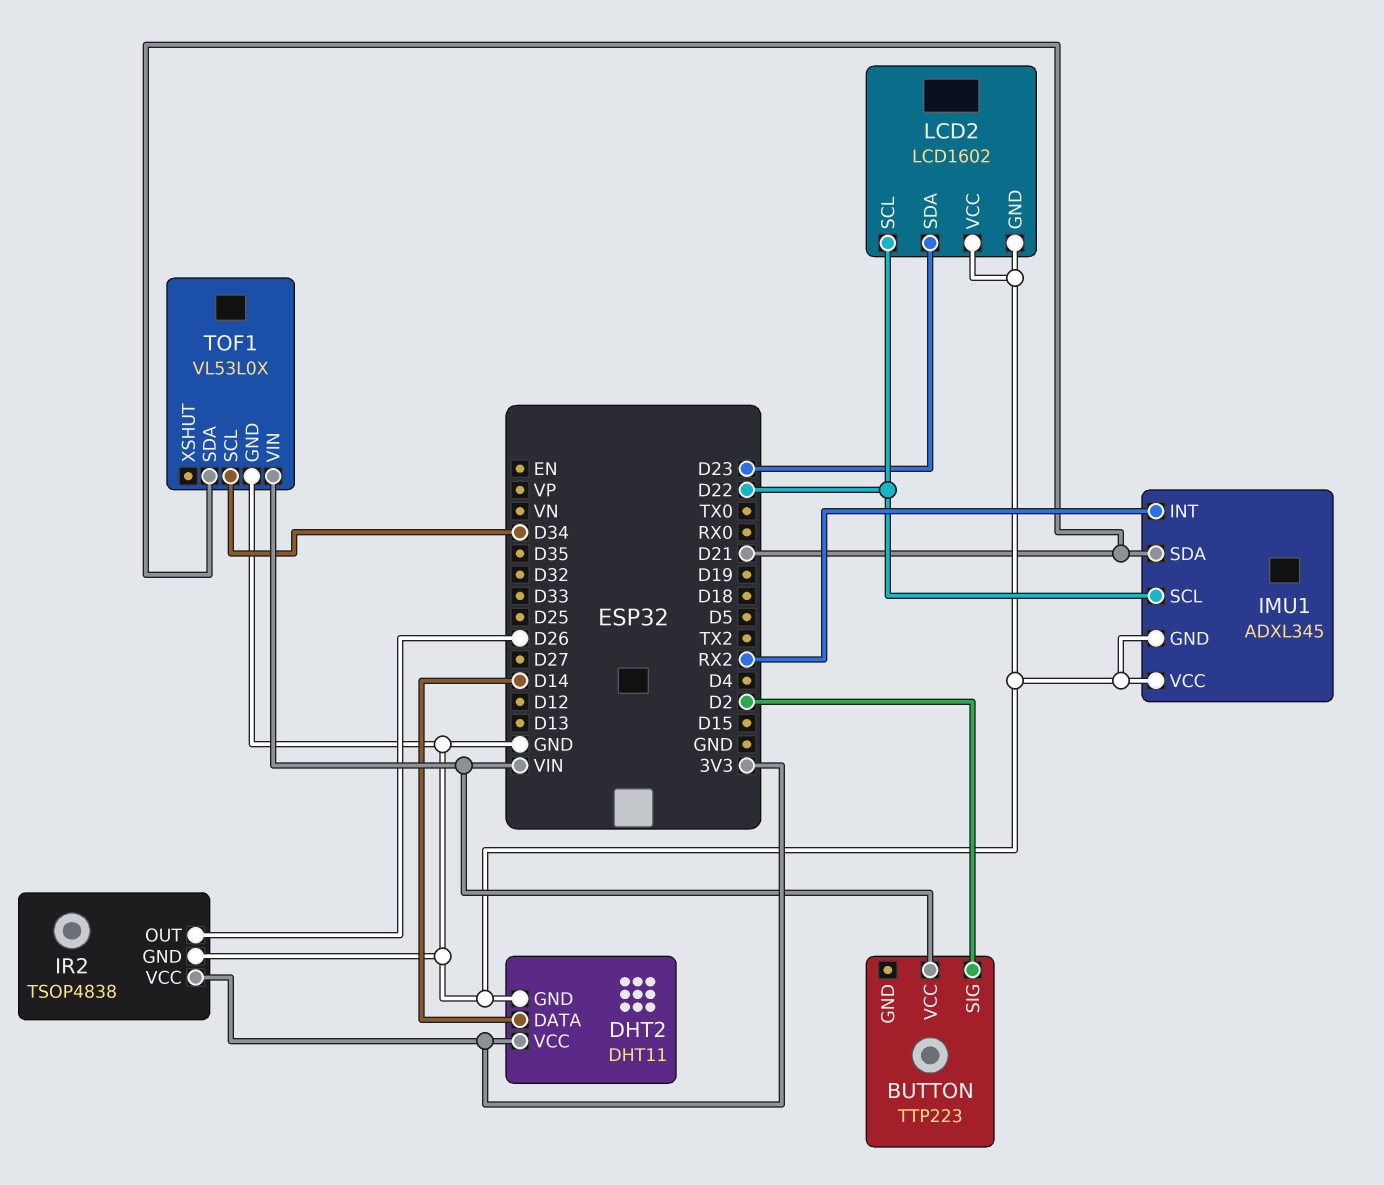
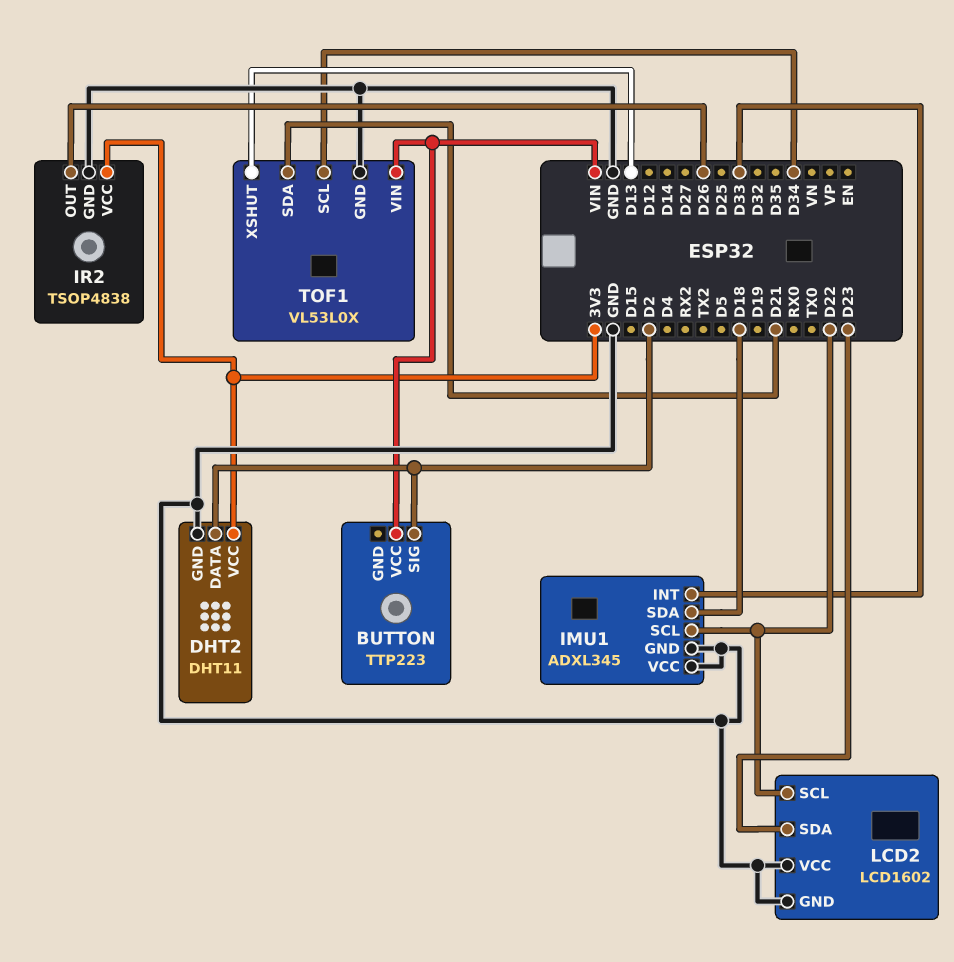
DHT2 pin DATA: D14 -> D2
IMU1 pin INT: RX2 -> D33
IMU1 pin SDA: D21 -> D18
TOF1 pin XSHUT: none -> D13

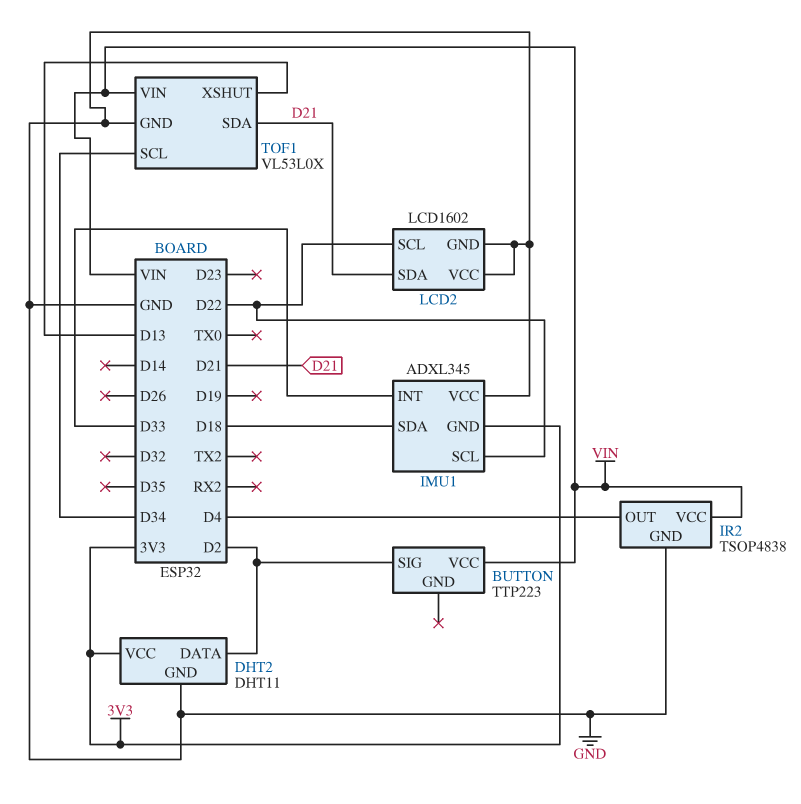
IMU1 pin GND: GND -> 3V3
IR2 pin OUT: D26 -> D4
IR2 pin VCC: 3V3 -> VIN
LCD2 pin SDA: D23 -> D21

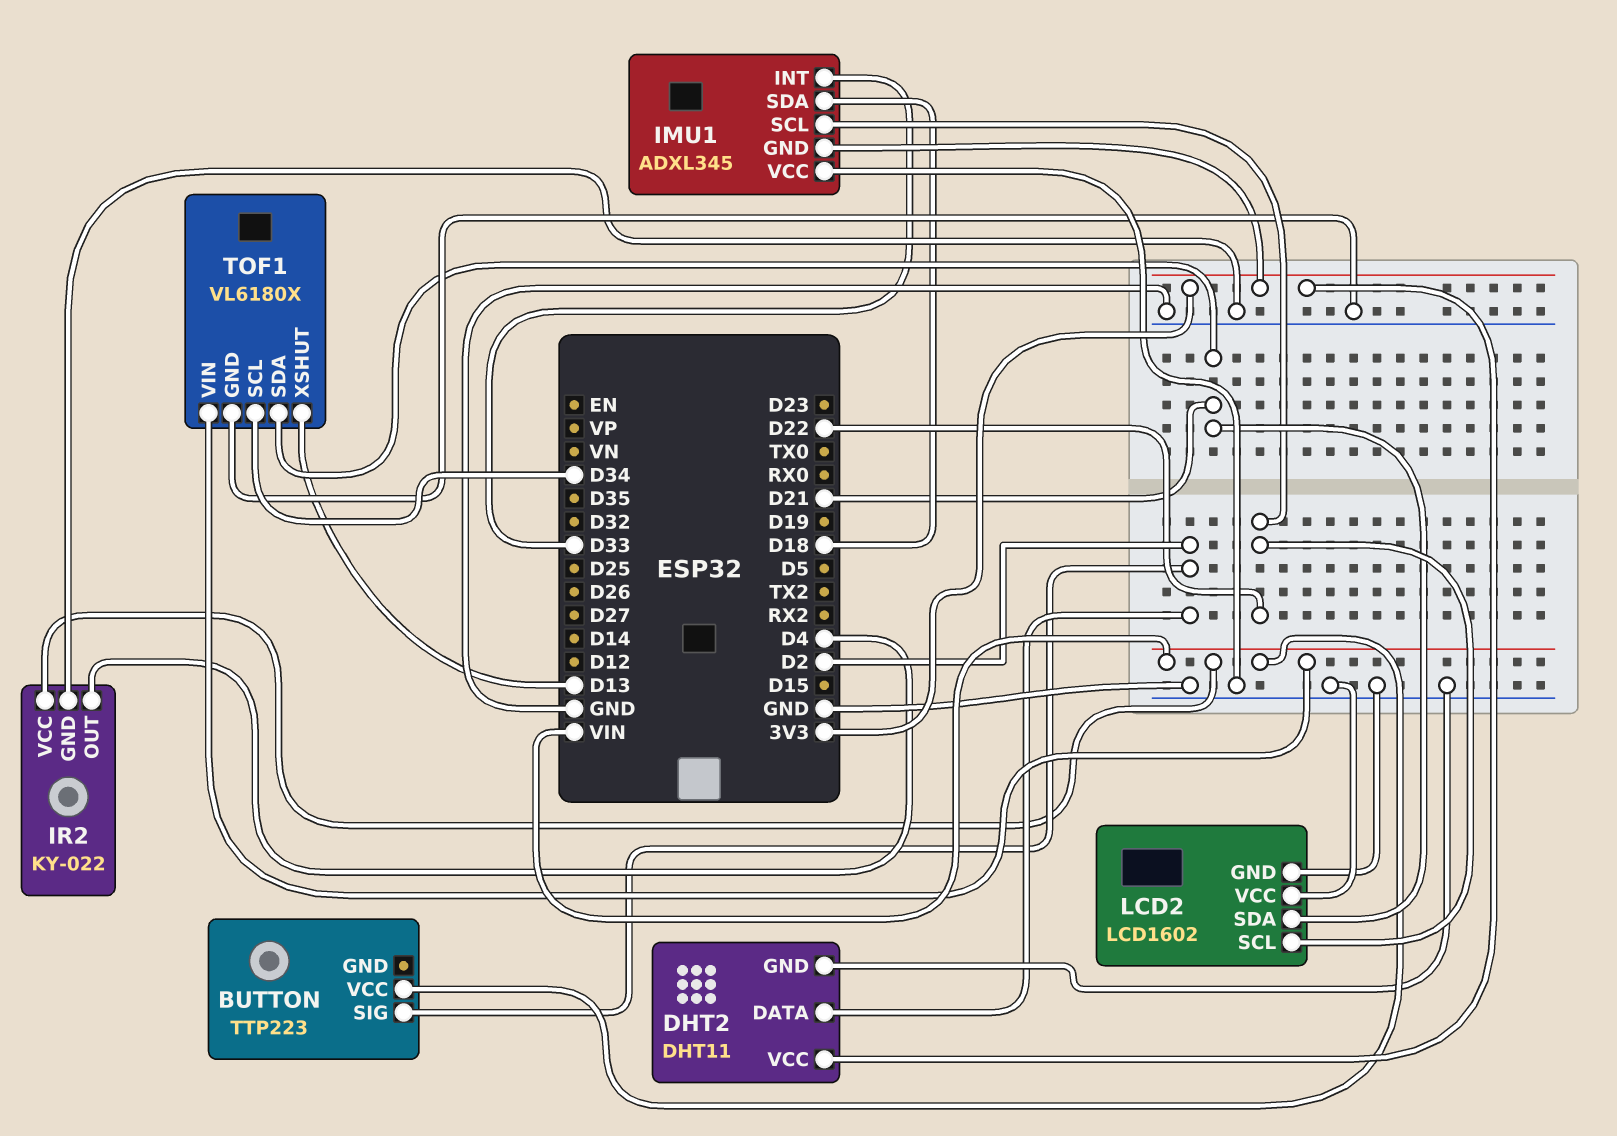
IR2: TSOP4838 -> KY-022
TOF1: VL53L0X -> VL6180X

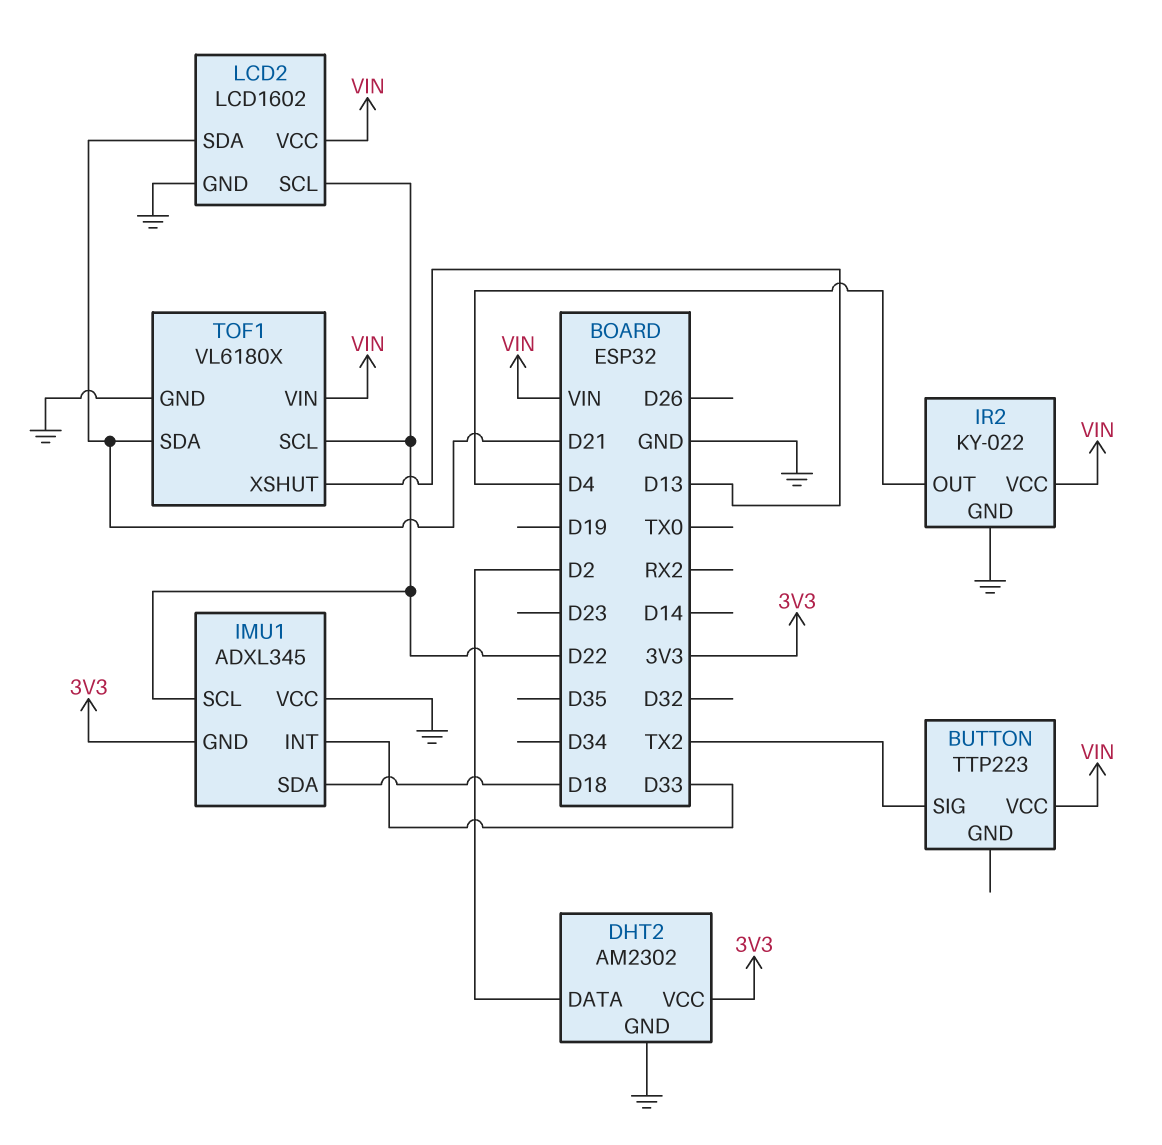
BUTTON pin SIG: D2 -> TX2
DHT2: DHT11 -> AM2302
LCD2 pin VCC: GND -> VIN
TOF1 pin SCL: D34 -> D22

